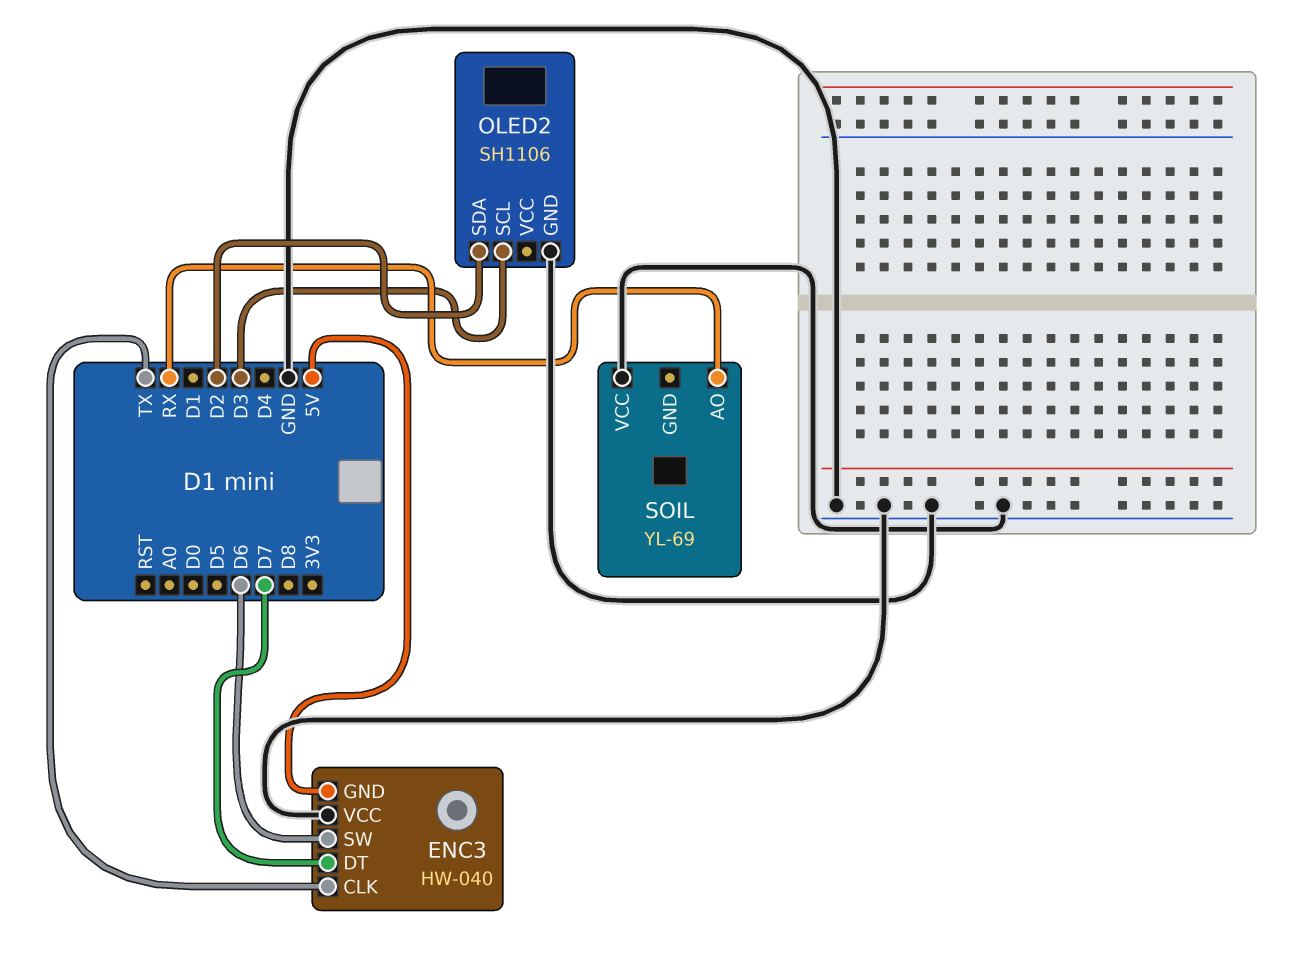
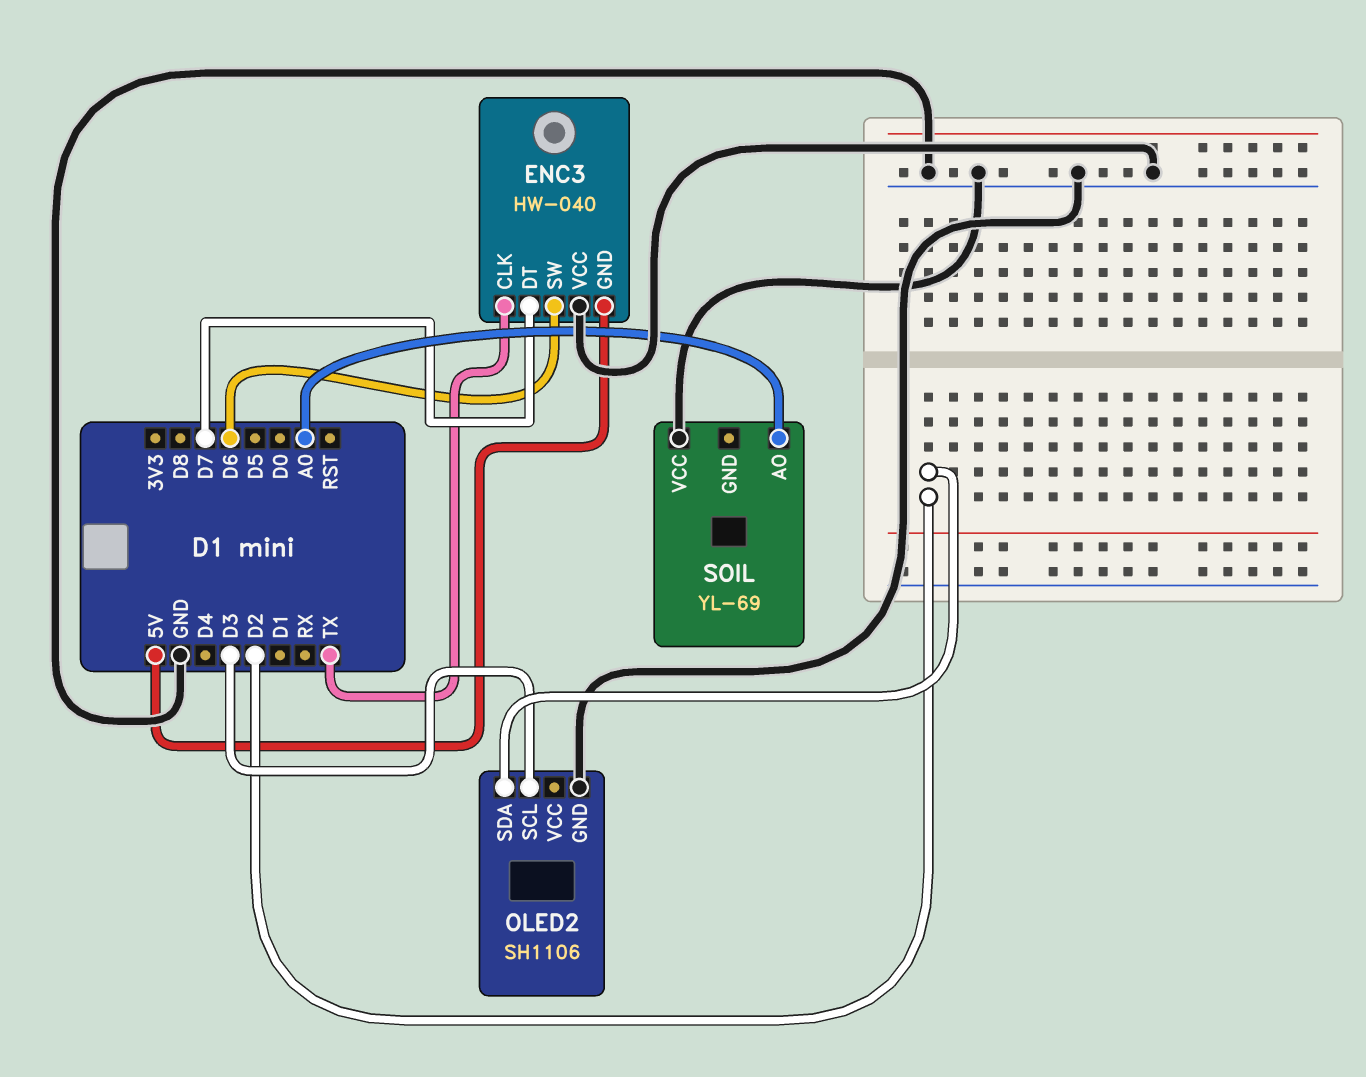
SOIL pin AO: RX -> A0

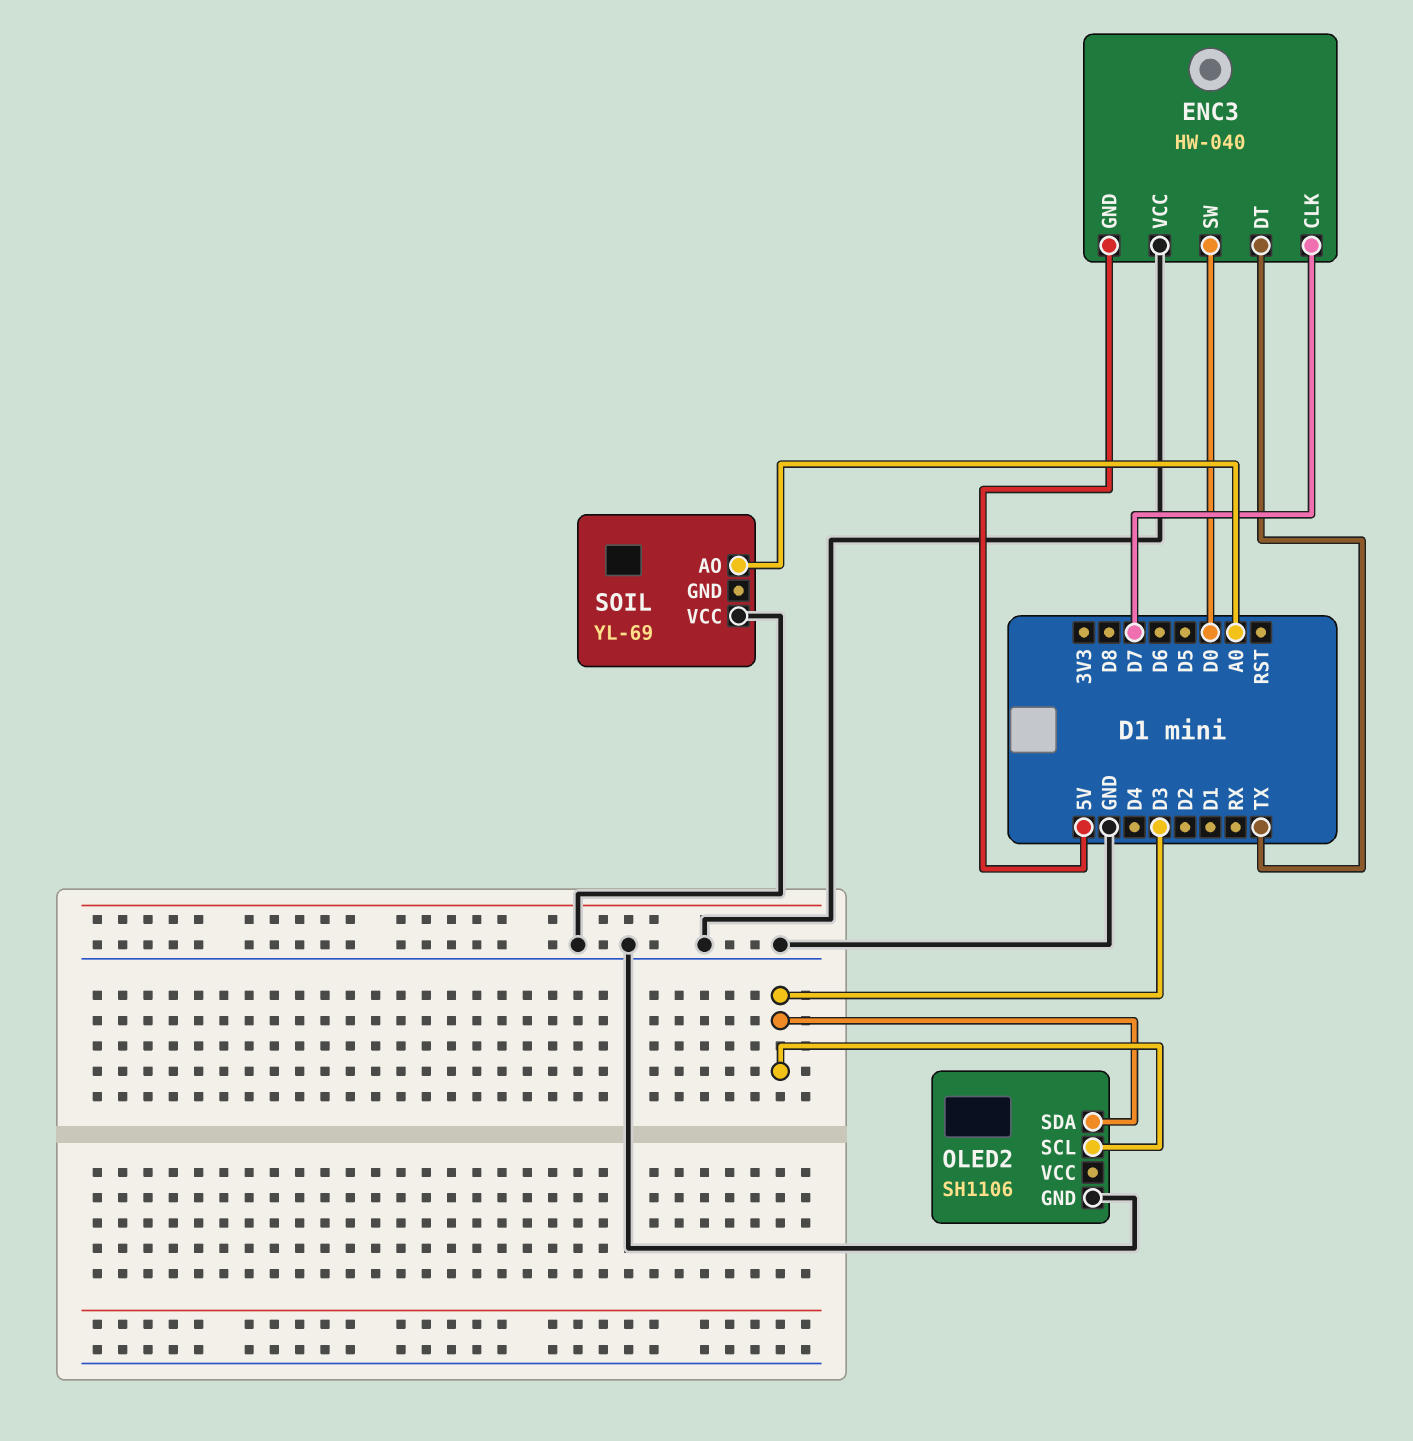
ENC3 pin CLK: TX -> D7
ENC3 pin DT: D7 -> TX
ENC3 pin SW: D6 -> D0
OLED2 pin SDA: D2 -> D3

